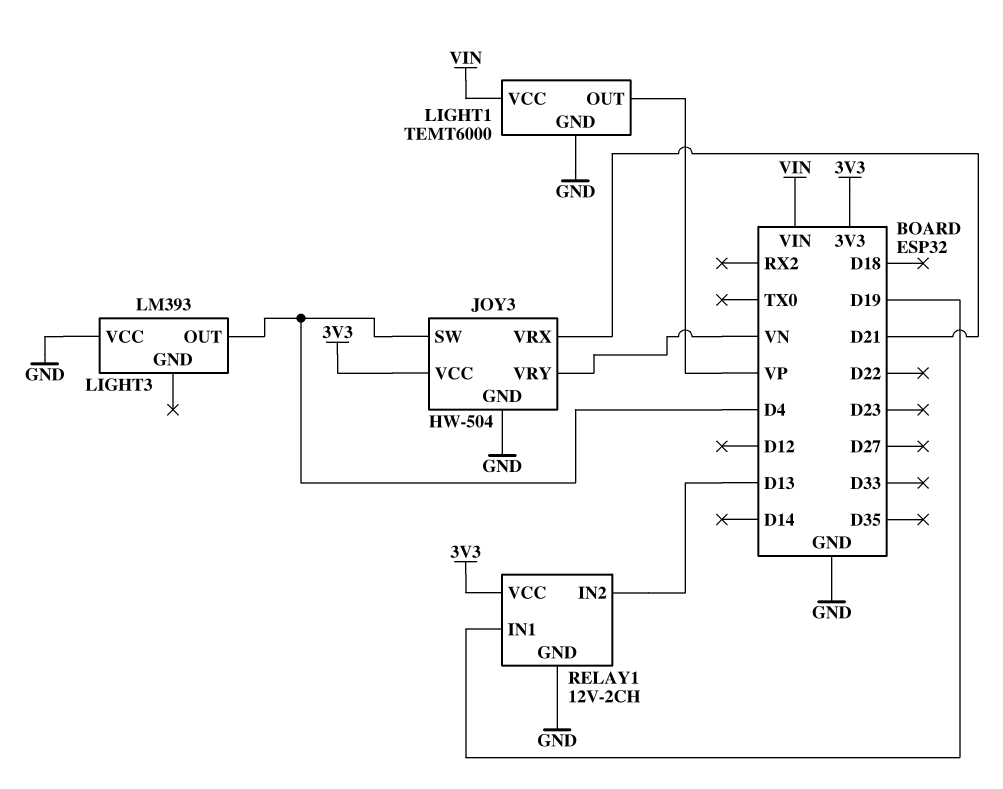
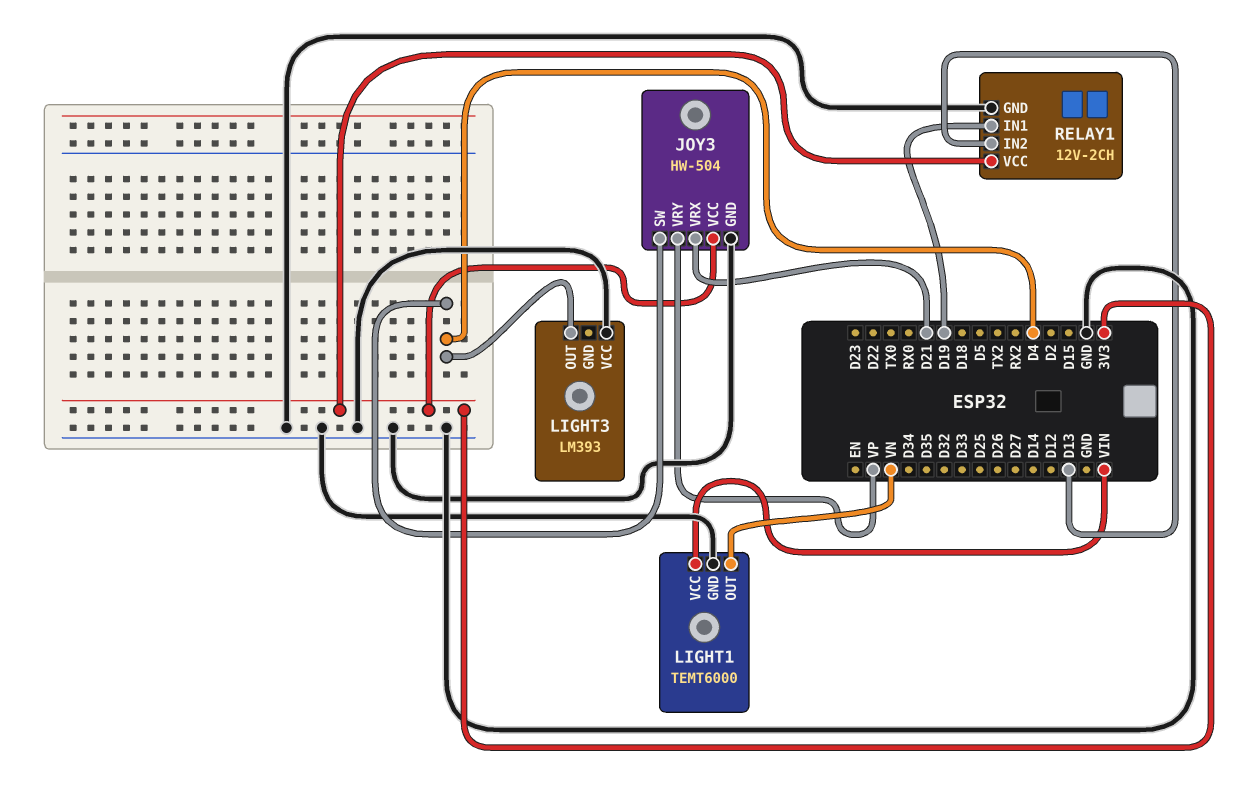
JOY3 pin VRY: VN -> VP
LIGHT1 pin OUT: VP -> VN

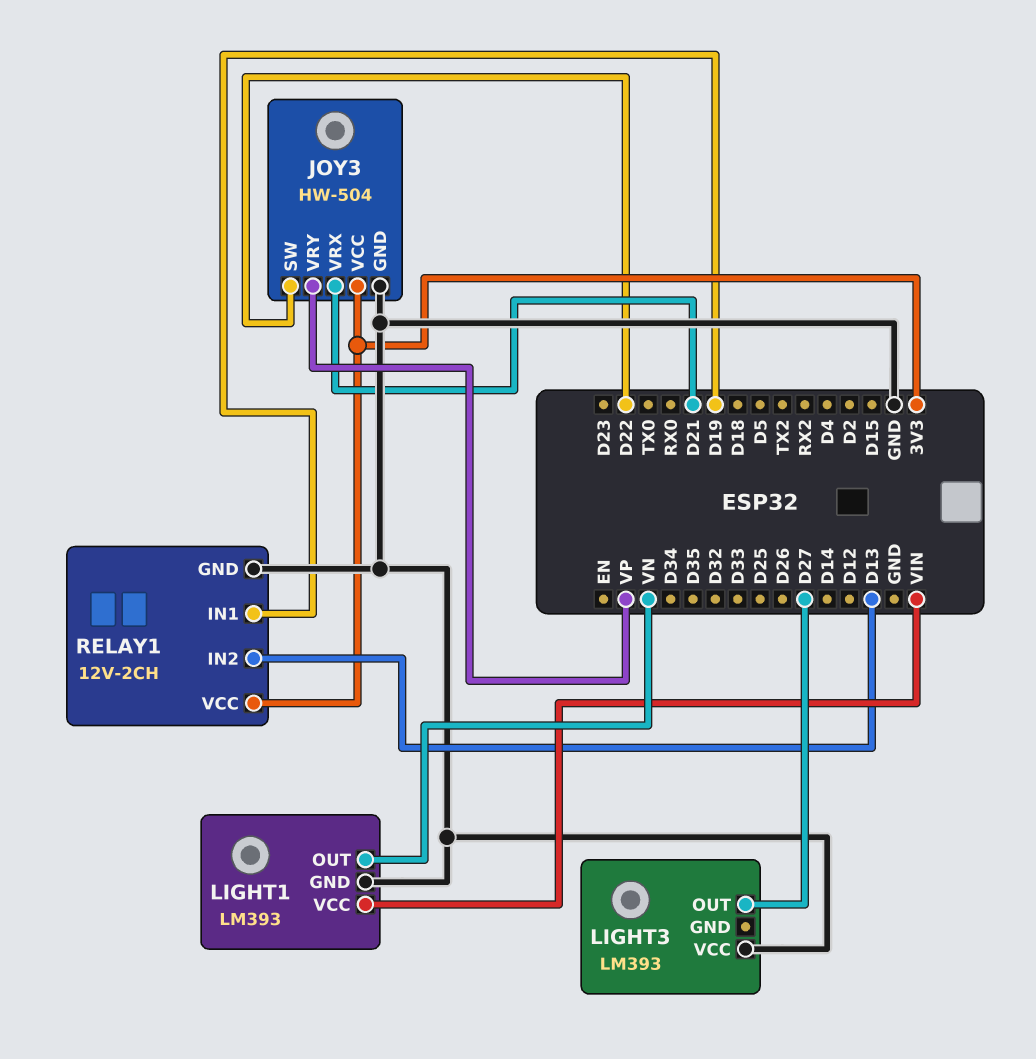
JOY3 pin SW: D4 -> D22
LIGHT1: TEMT6000 -> LM393
LIGHT3 pin OUT: D4 -> D27

